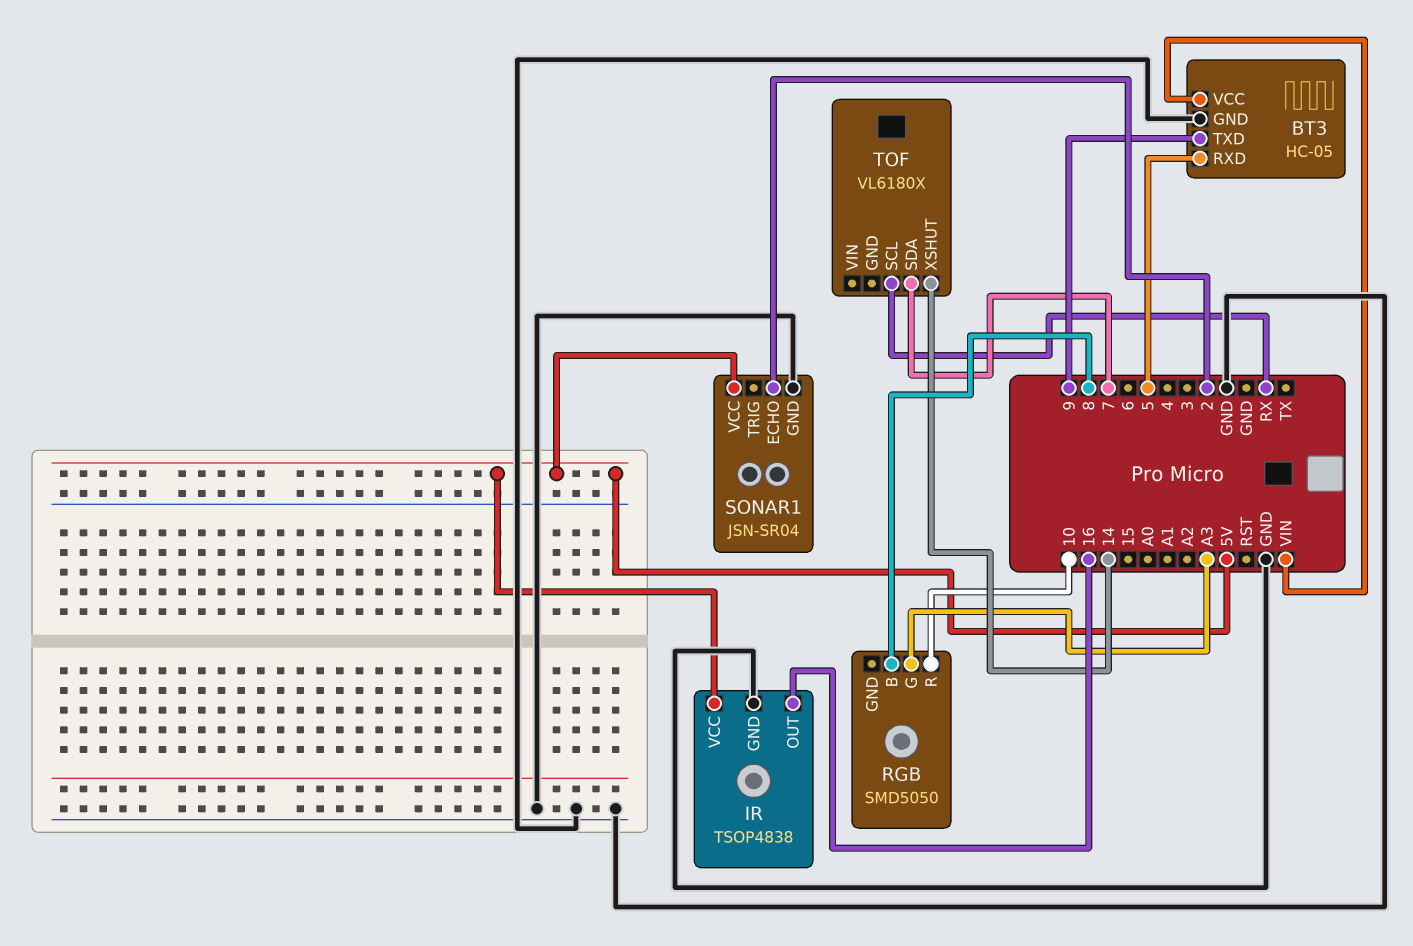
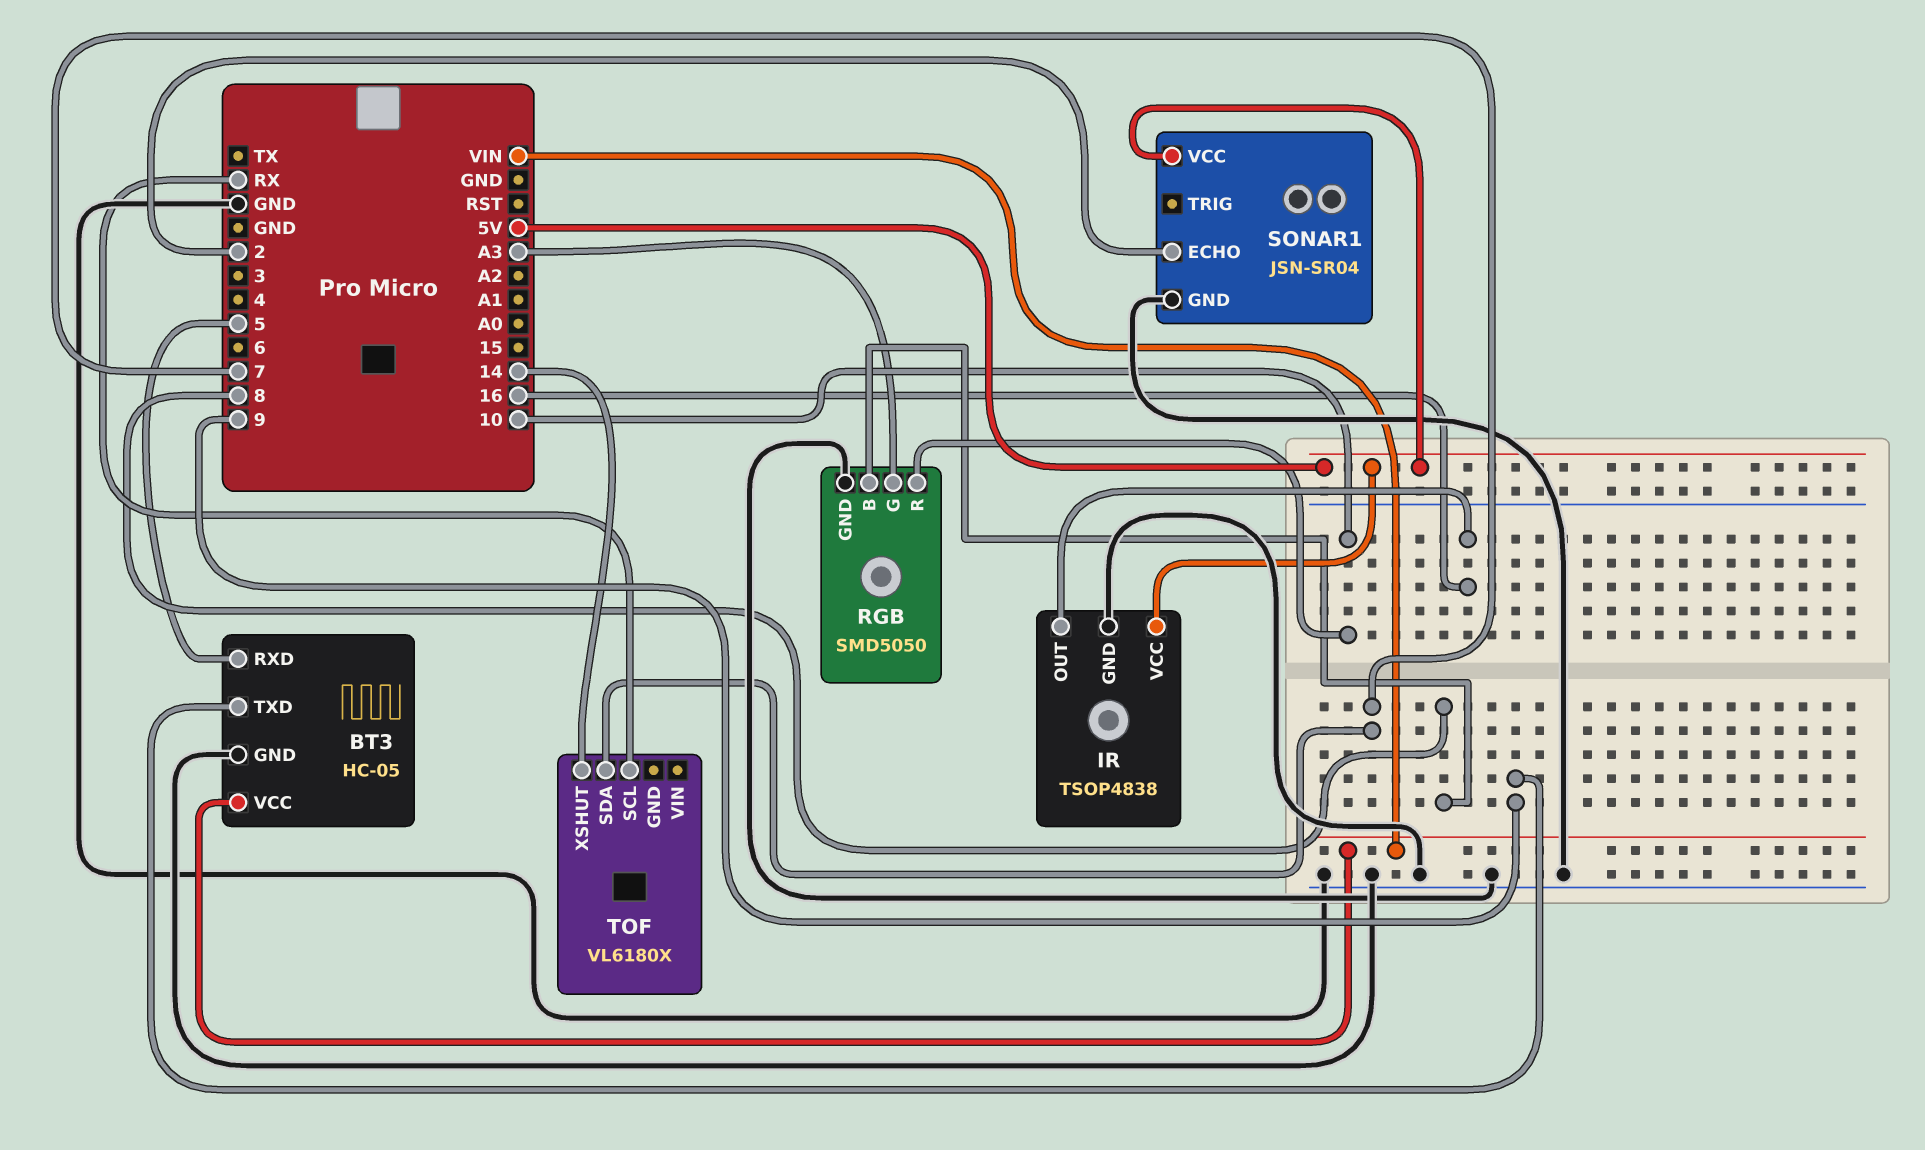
RGB pin GND: none -> GND

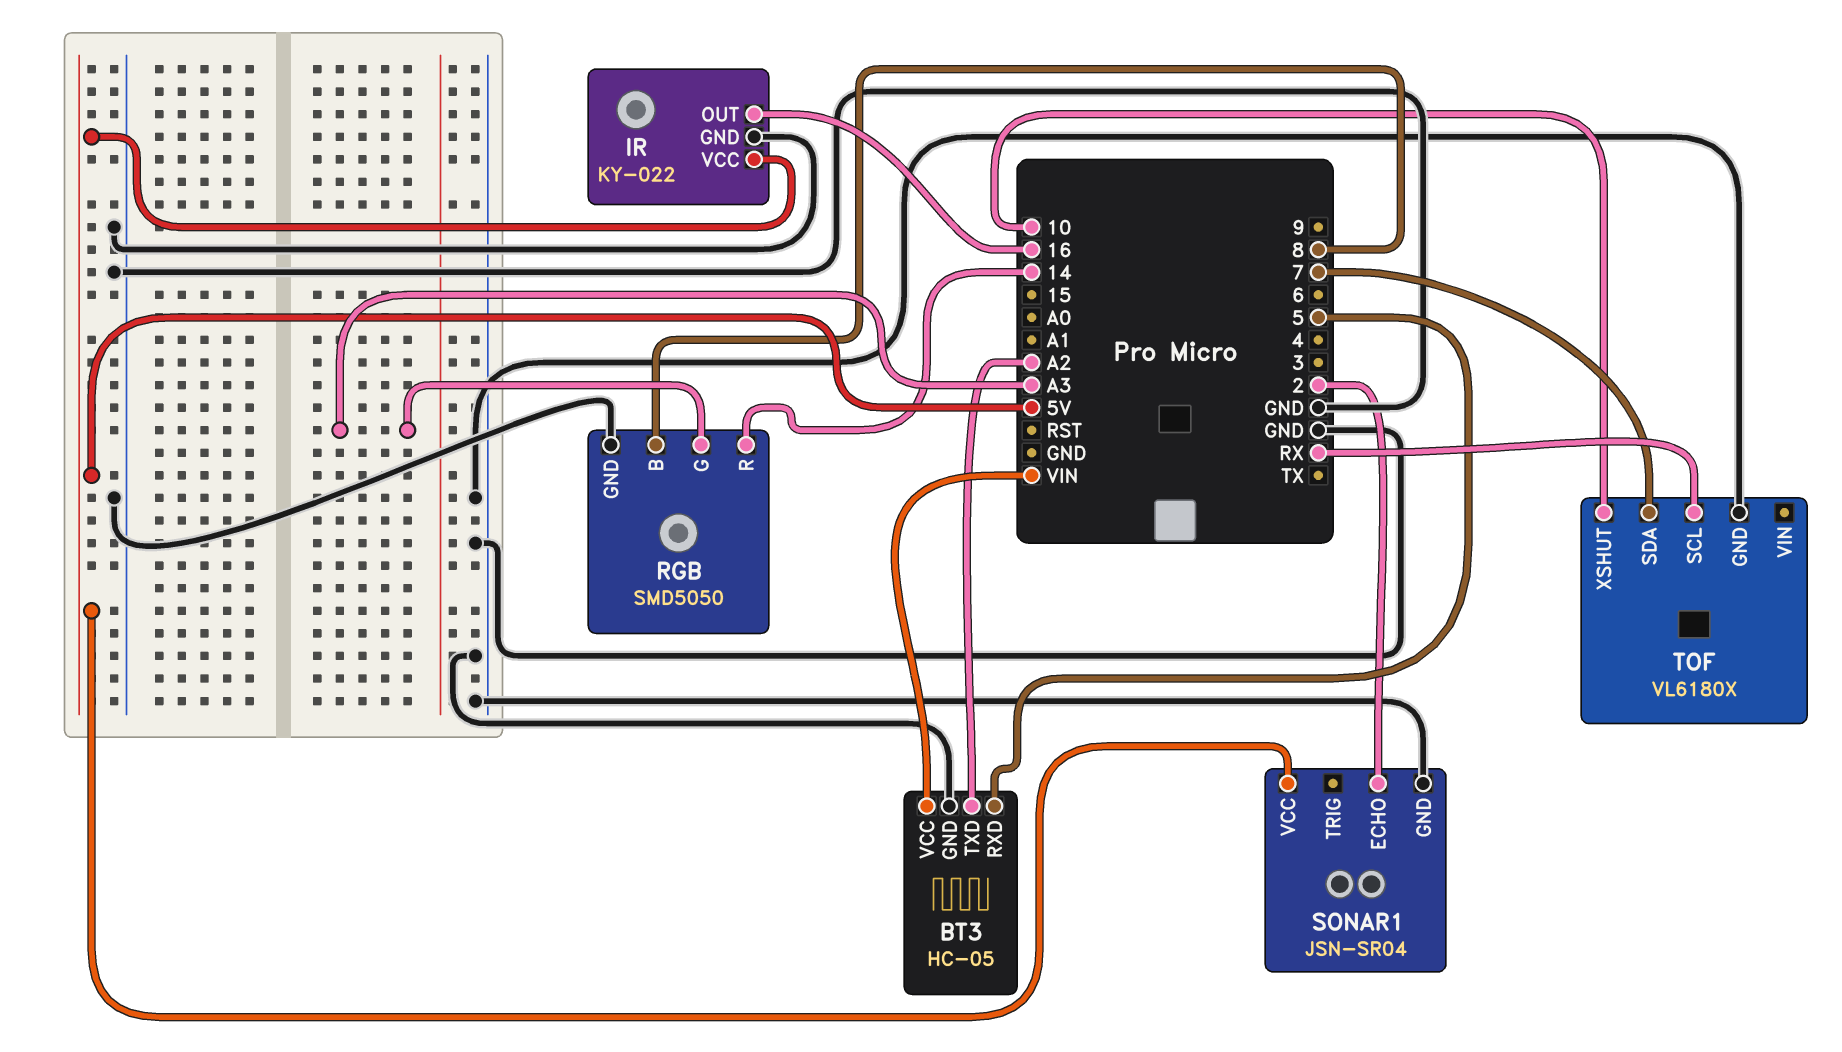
BT3 pin TXD: 9 -> A2
IR: TSOP4838 -> KY-022
RGB pin R: 10 -> 14
TOF pin GND: none -> GND
TOF pin XSHUT: 14 -> 10

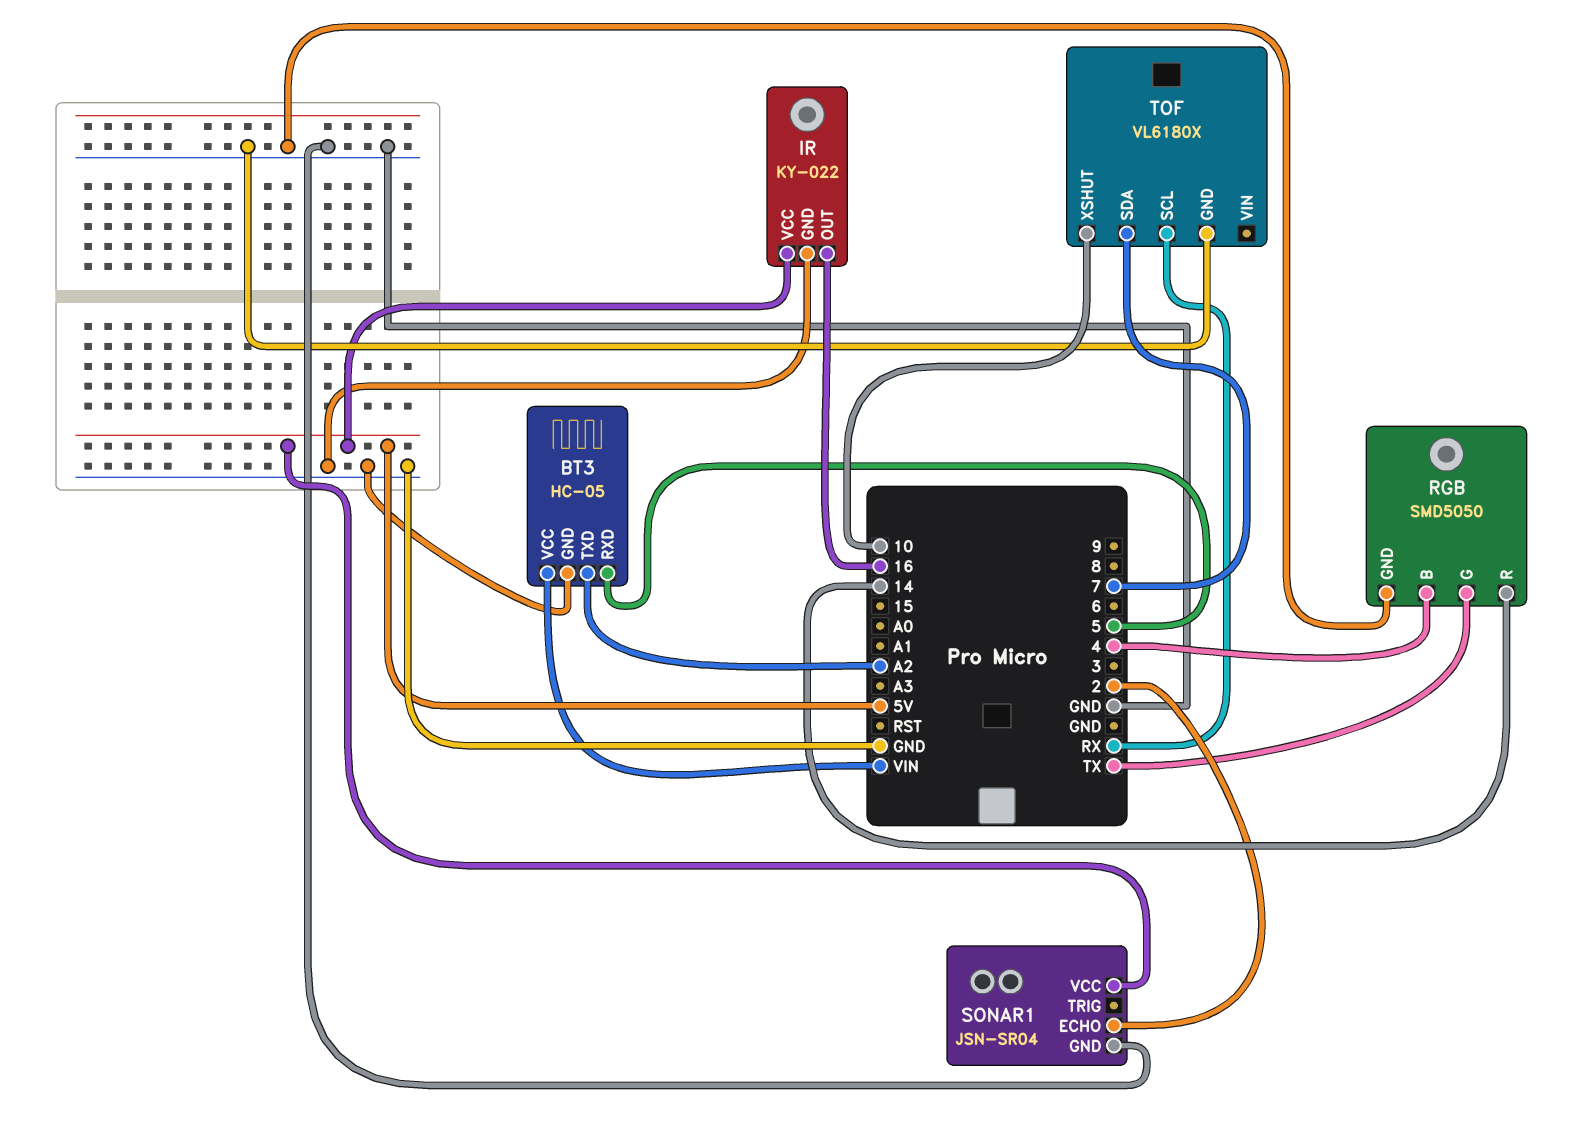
RGB pin B: 8 -> 4
RGB pin G: A3 -> TX

